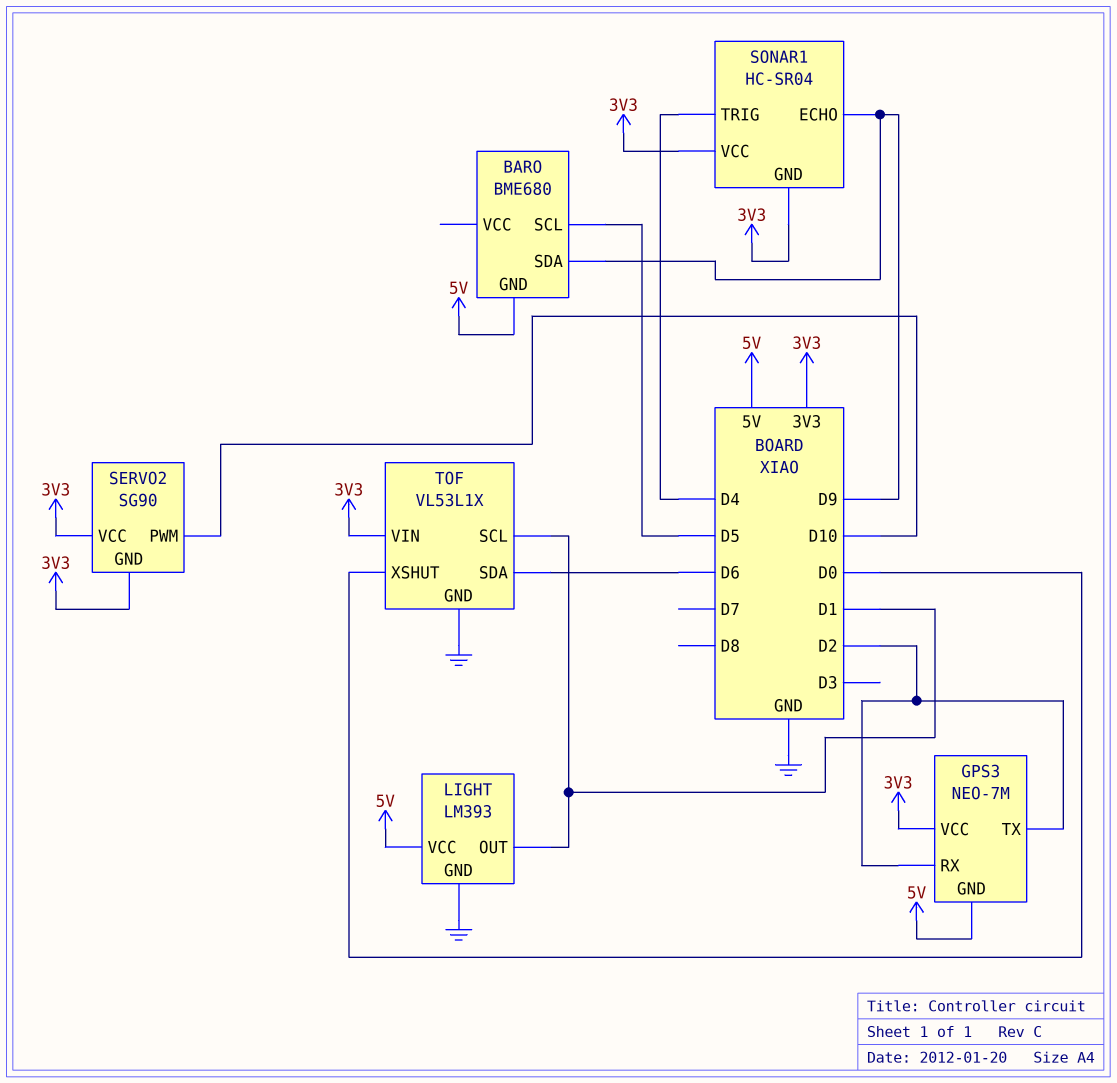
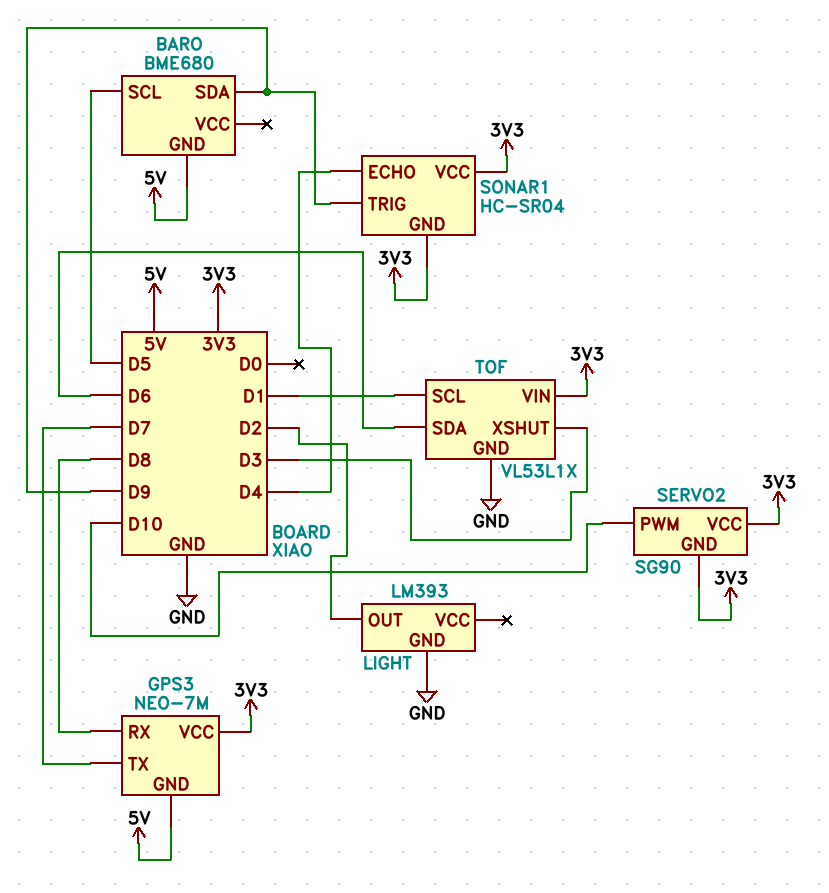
GPS3 pin RX: D2 -> D8
GPS3 pin TX: D2 -> D7
LIGHT pin OUT: D1 -> D2
LIGHT pin VCC: 5V -> none
SONAR1 pin ECHO: D9 -> D4
SONAR1 pin TRIG: D4 -> D9
TOF pin XSHUT: D0 -> D3

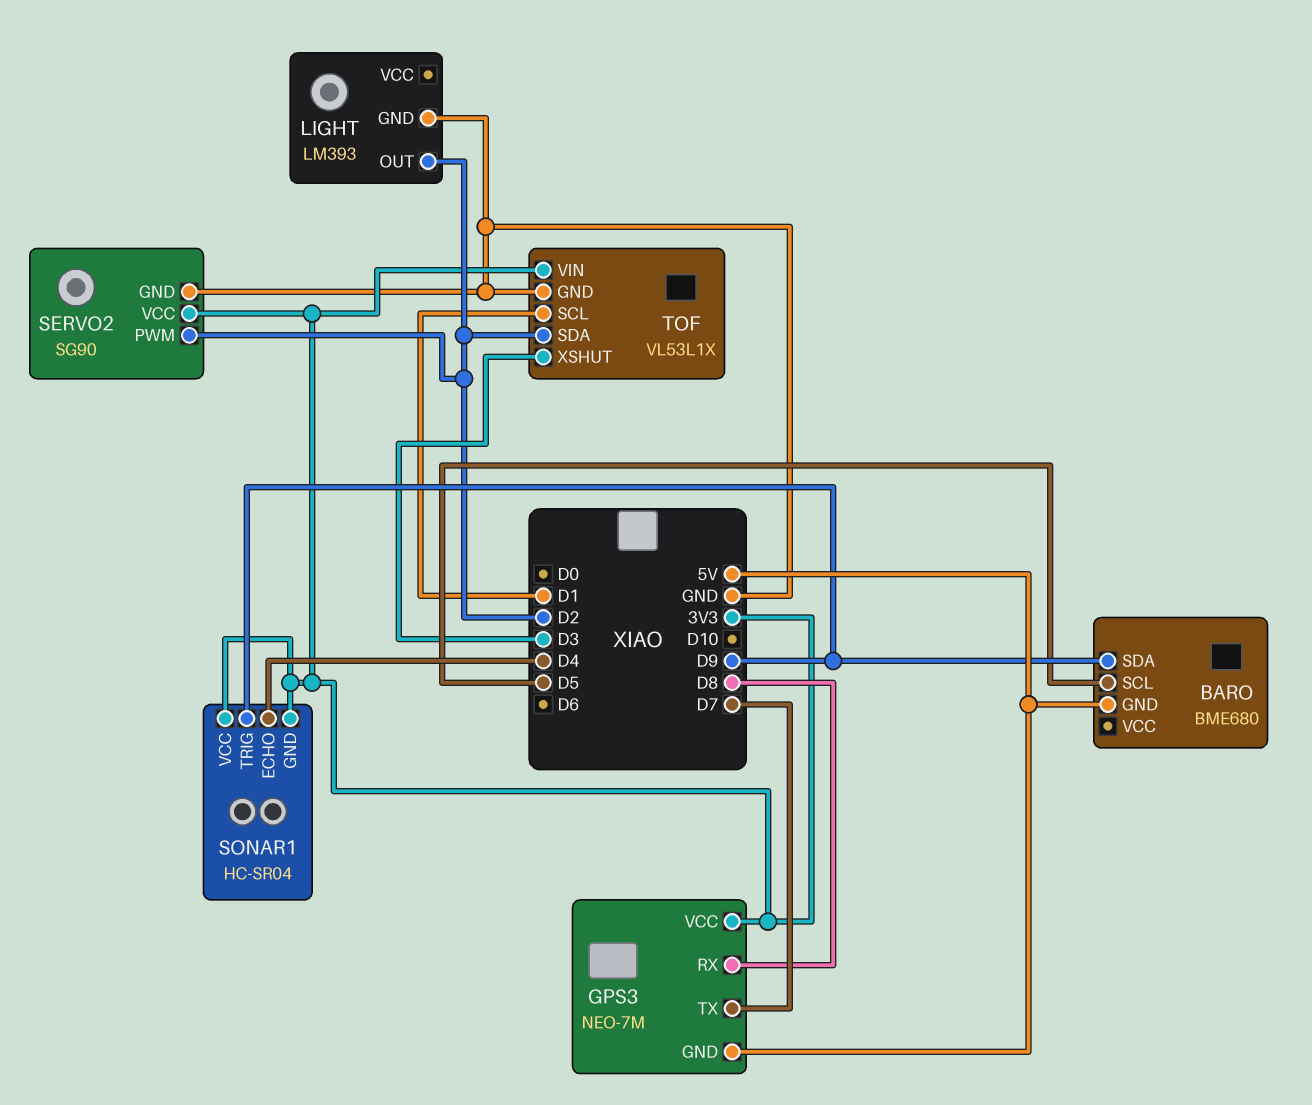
SERVO2 pin GND: 3V3 -> GND
SERVO2 pin PWM: D10 -> D2
TOF pin SDA: D6 -> D2

